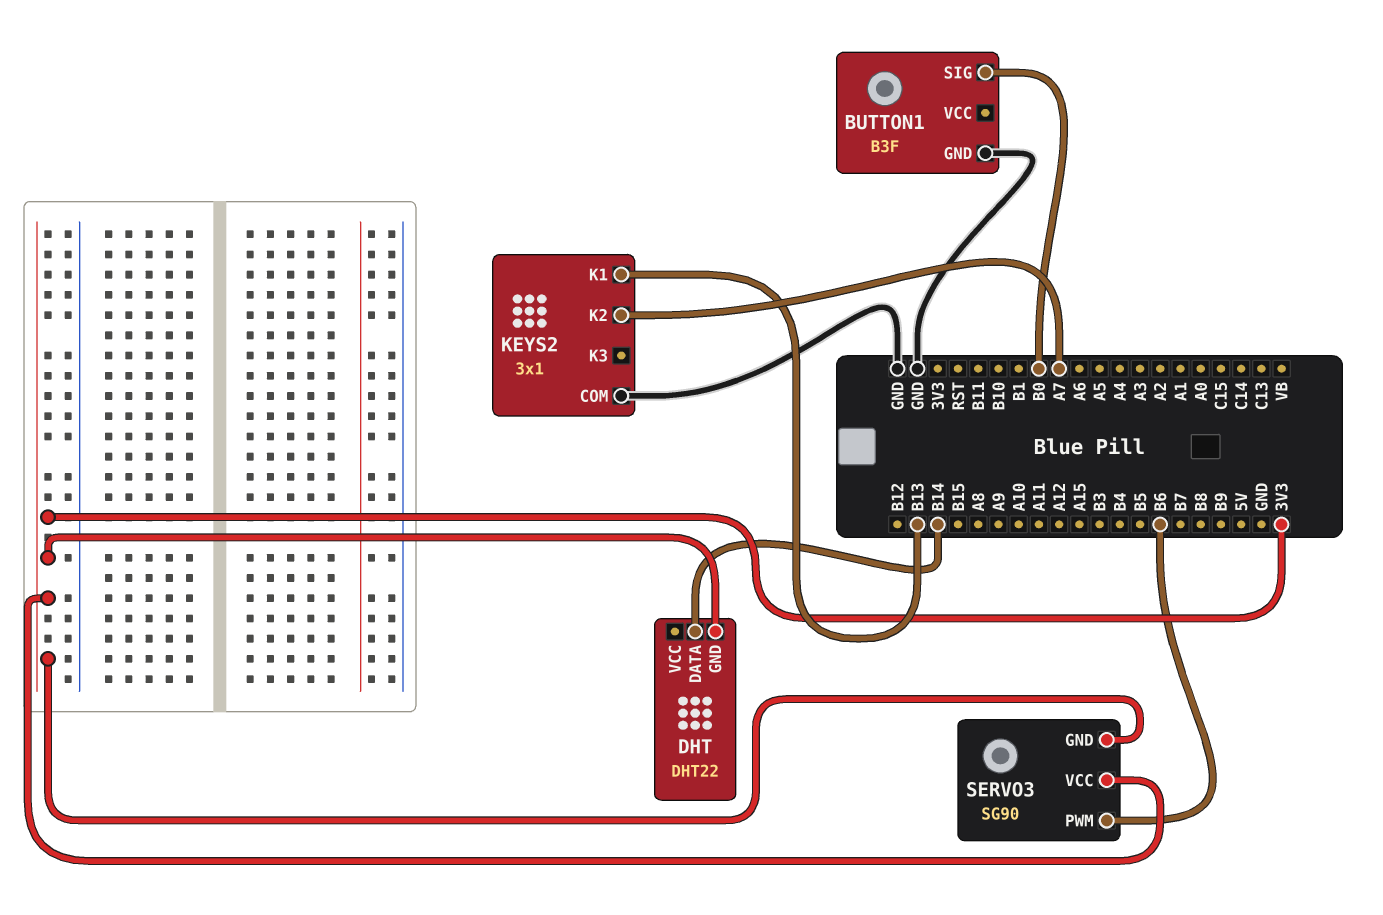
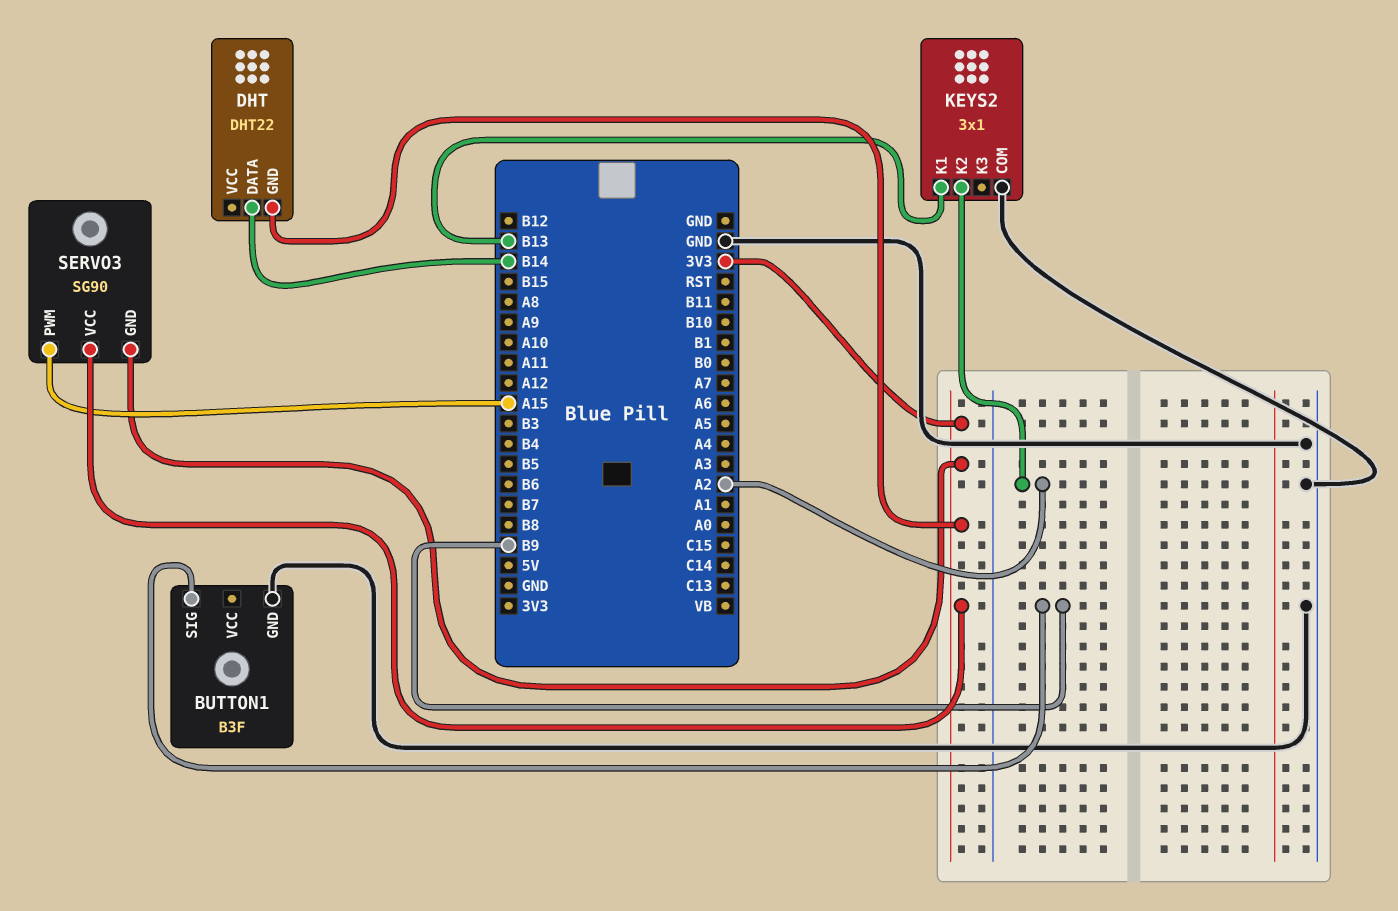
BUTTON1 pin SIG: B0 -> B9
KEYS2 pin K2: A7 -> A2
SERVO3 pin PWM: B6 -> A15

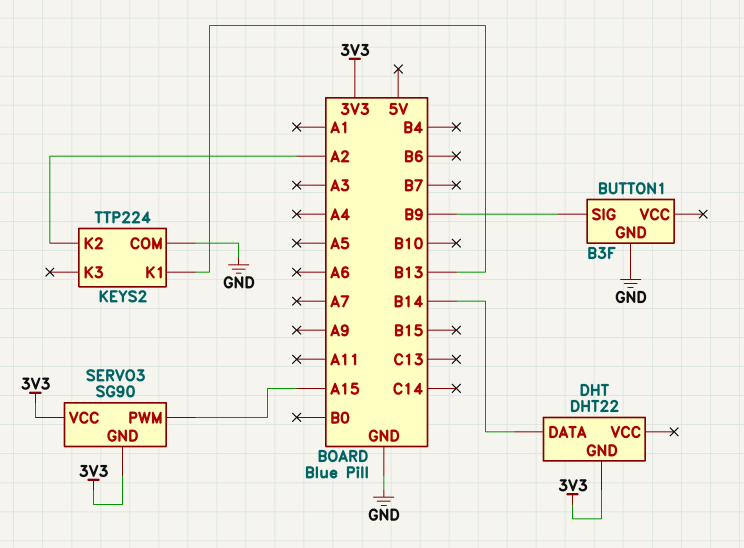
KEYS2: 3x1 -> TTP224

